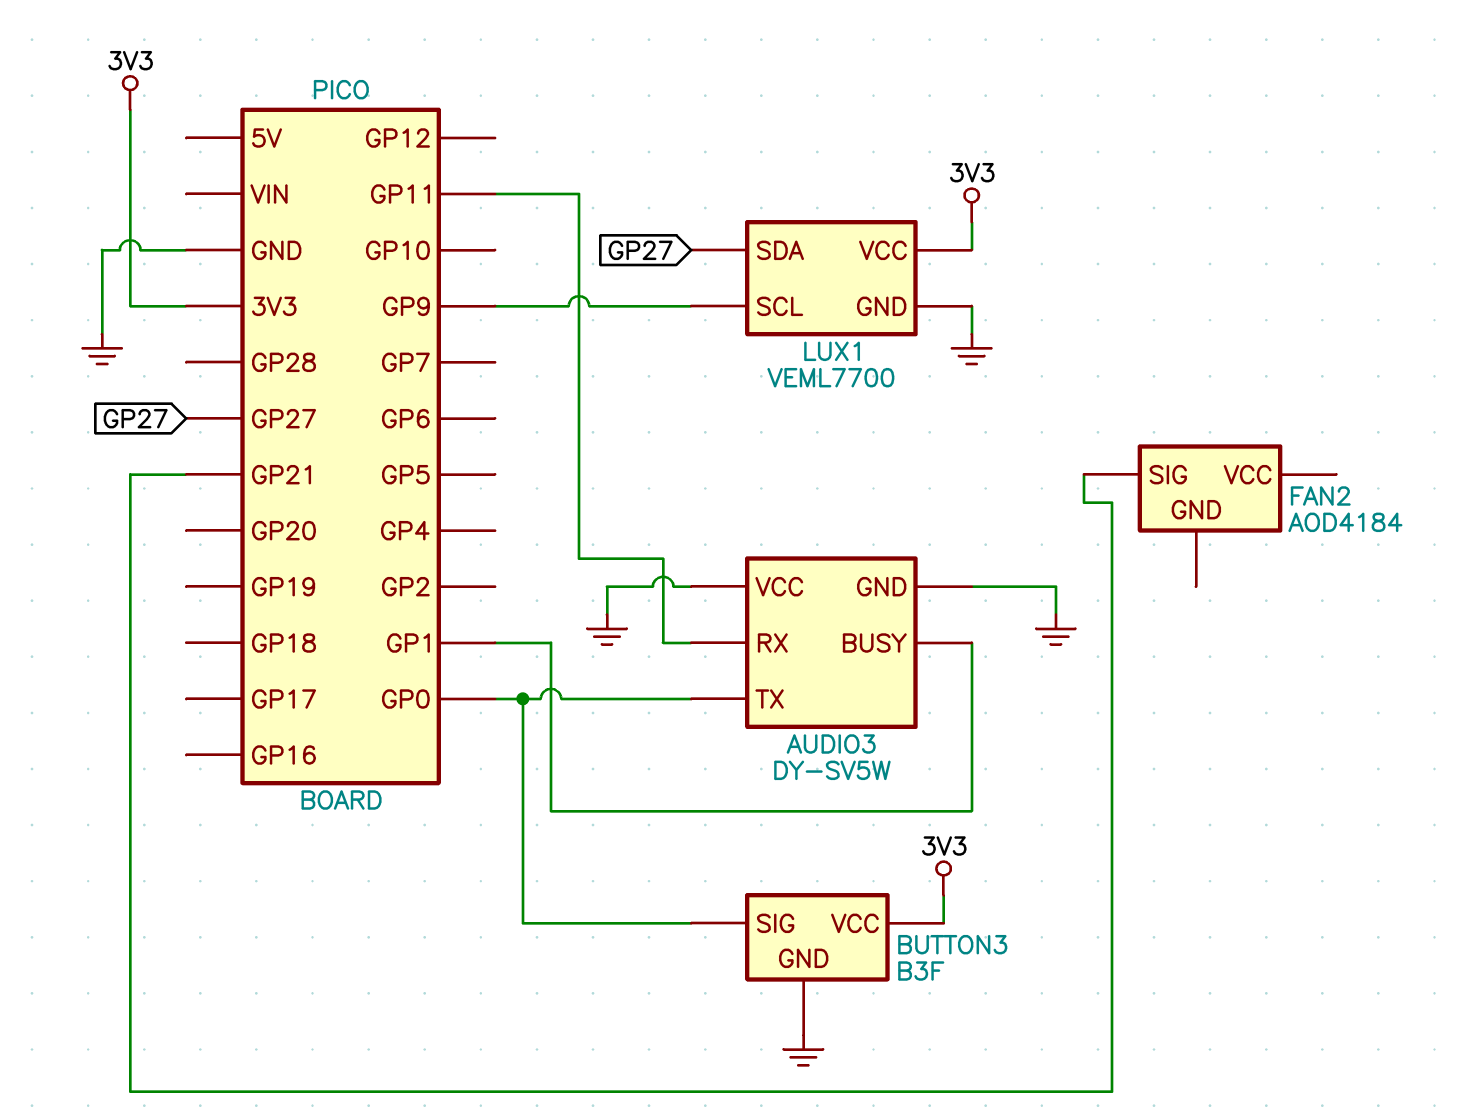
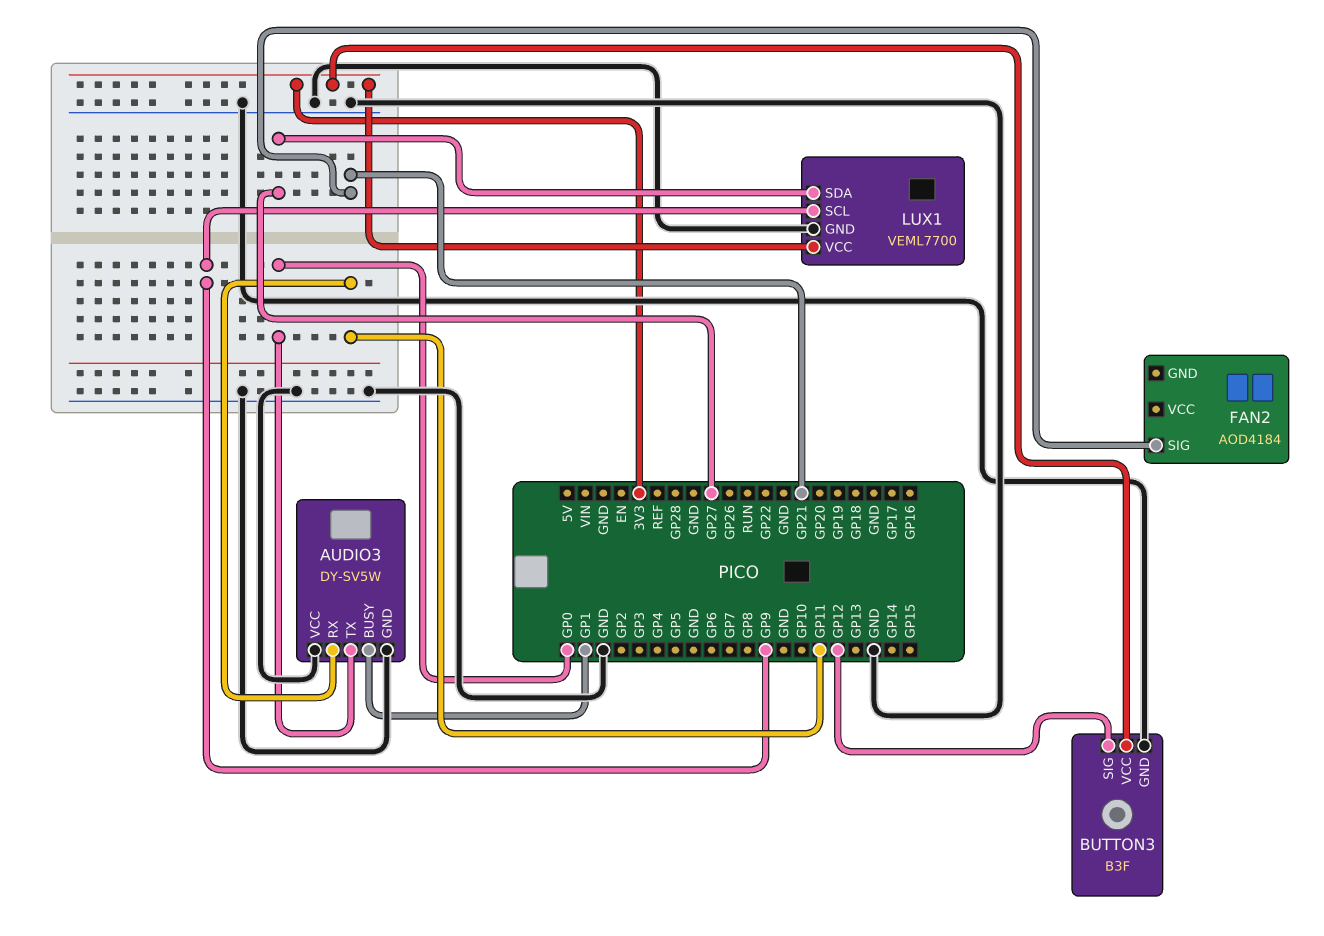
BUTTON3 pin SIG: GP0 -> GP12

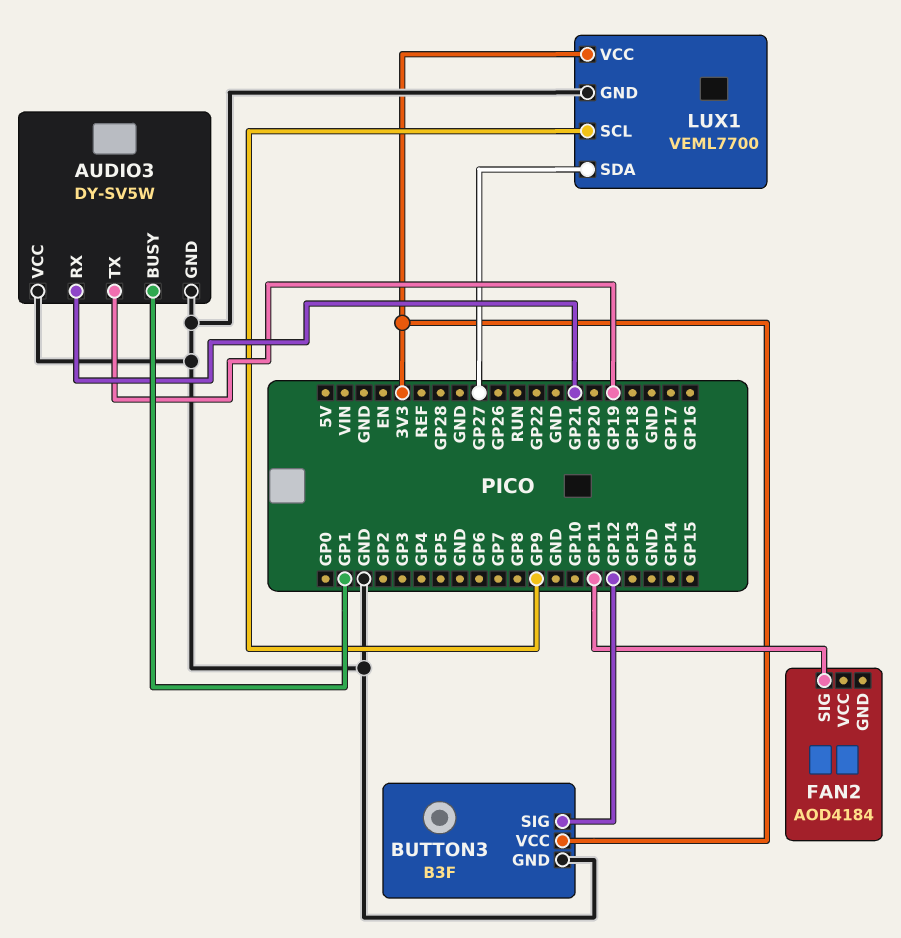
AUDIO3 pin RX: GP11 -> GP21
AUDIO3 pin TX: GP0 -> GP19
FAN2 pin SIG: GP21 -> GP11

